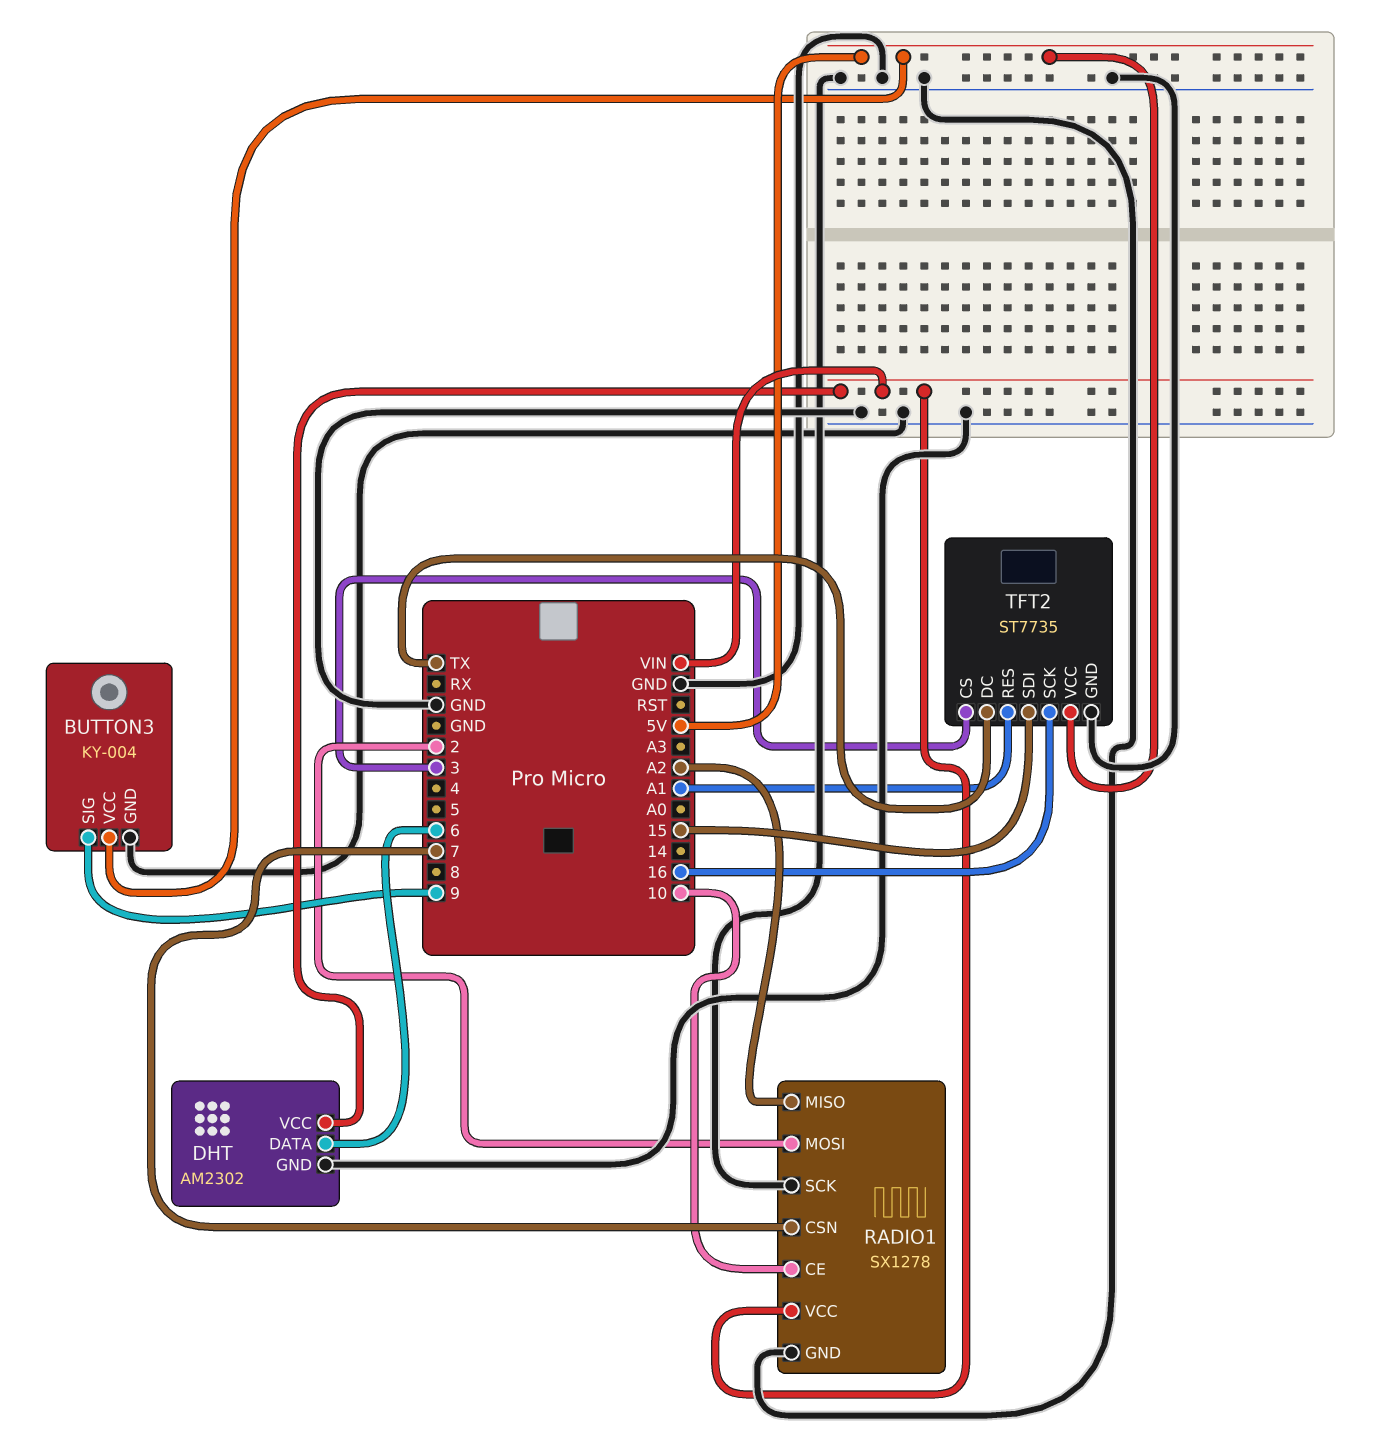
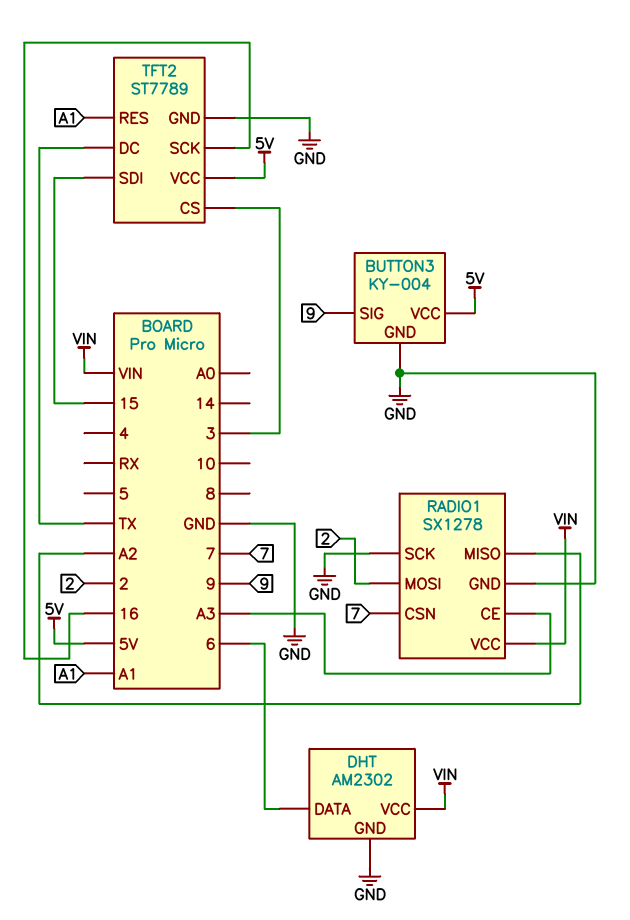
RADIO1 pin CE: 10 -> A3
TFT2: ST7735 -> ST7789

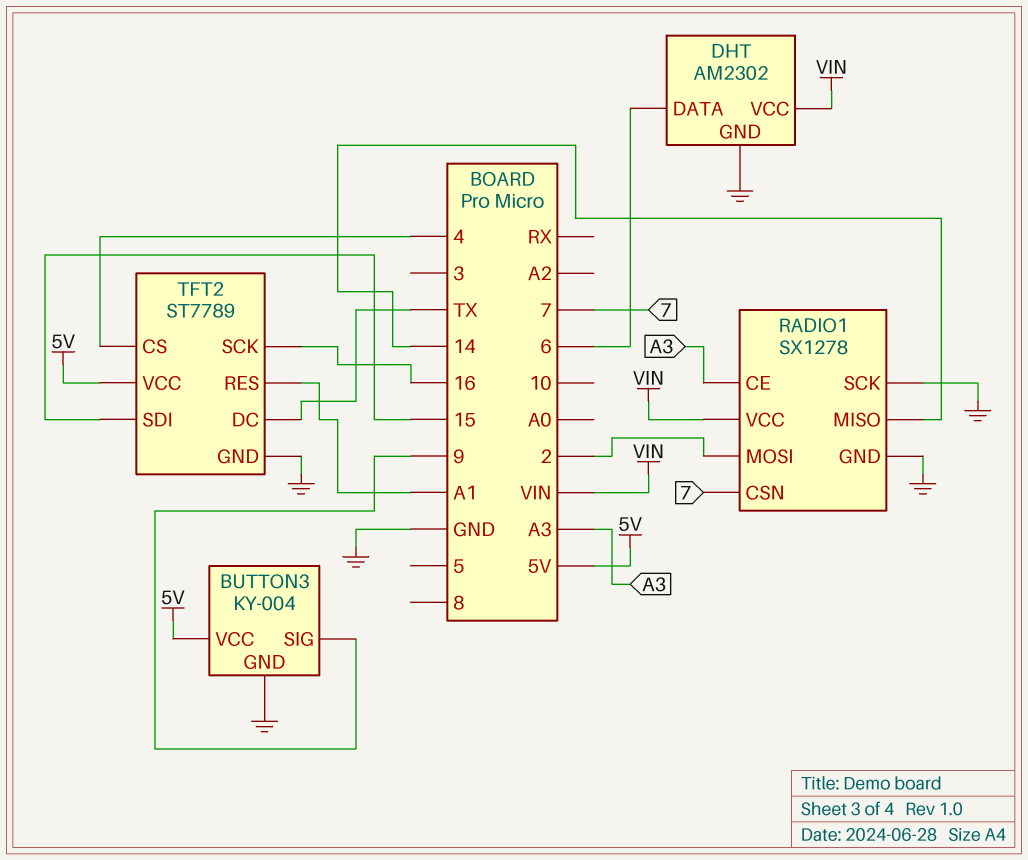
RADIO1 pin MISO: A2 -> 14
TFT2 pin CS: 3 -> 4

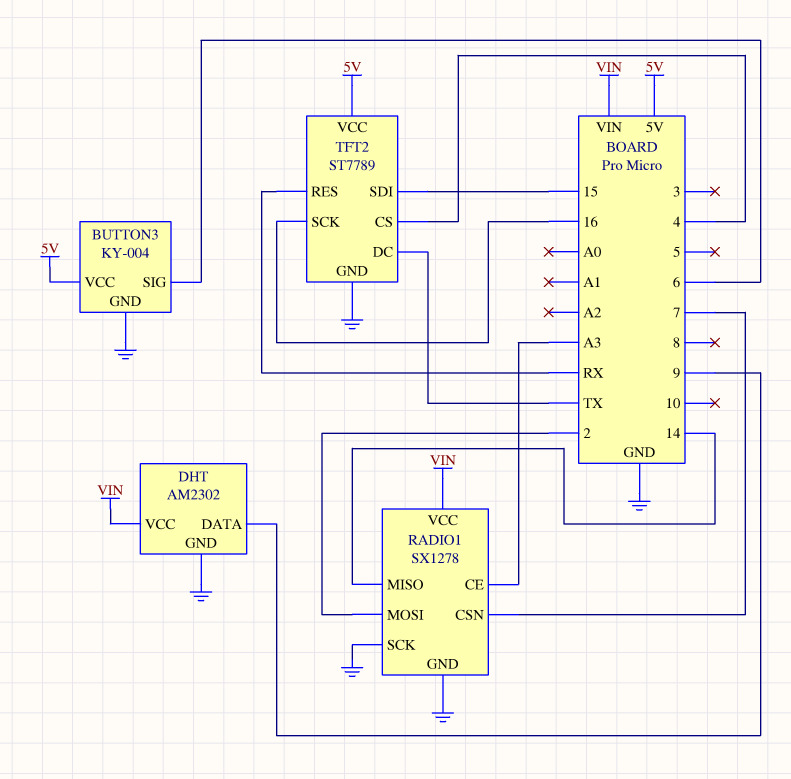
BUTTON3 pin SIG: 9 -> 6
DHT pin DATA: 6 -> 9
TFT2 pin RES: A1 -> RX

